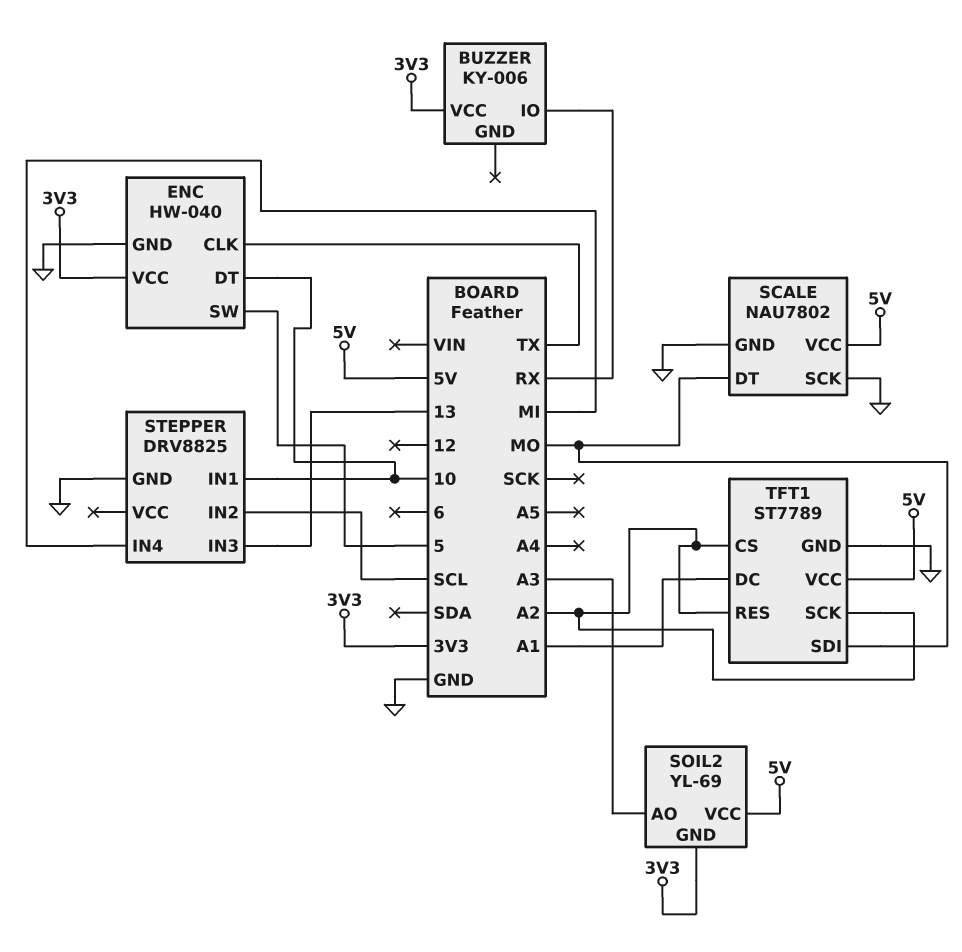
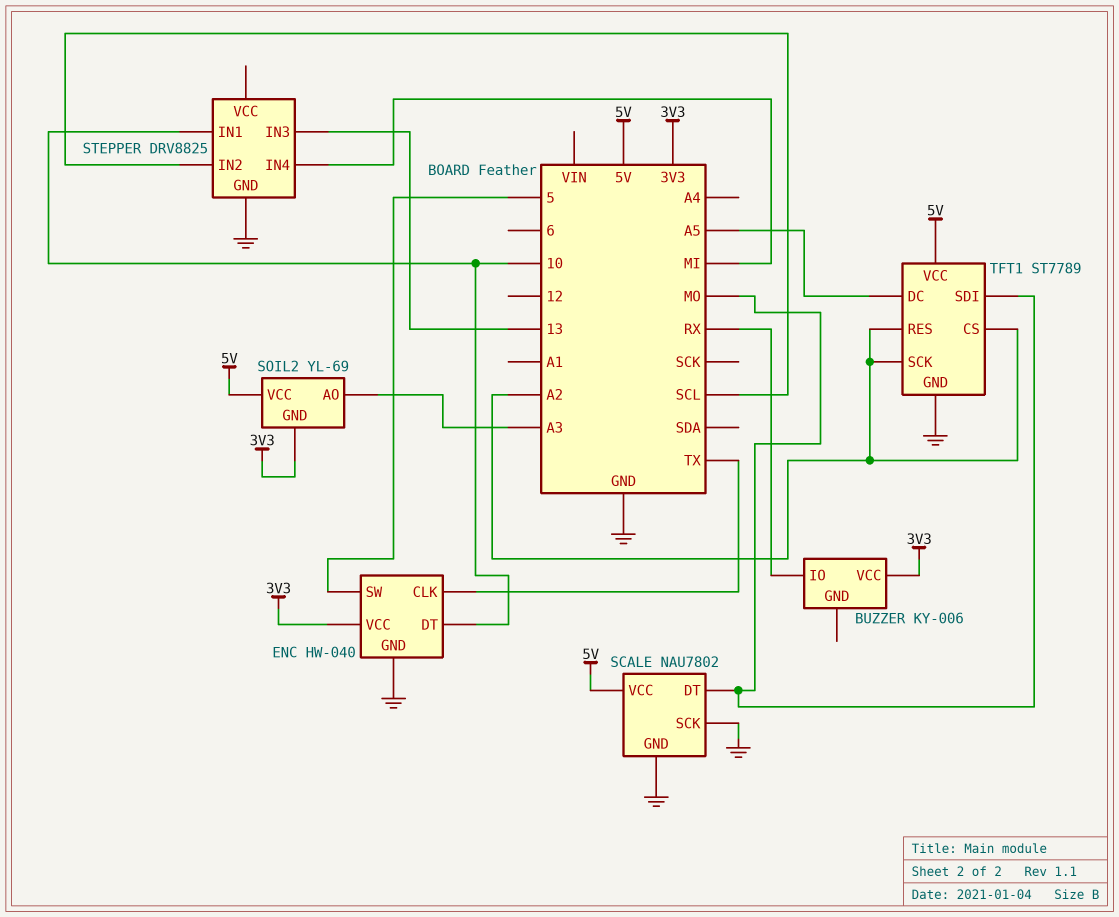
TFT1 pin DC: A1 -> A5

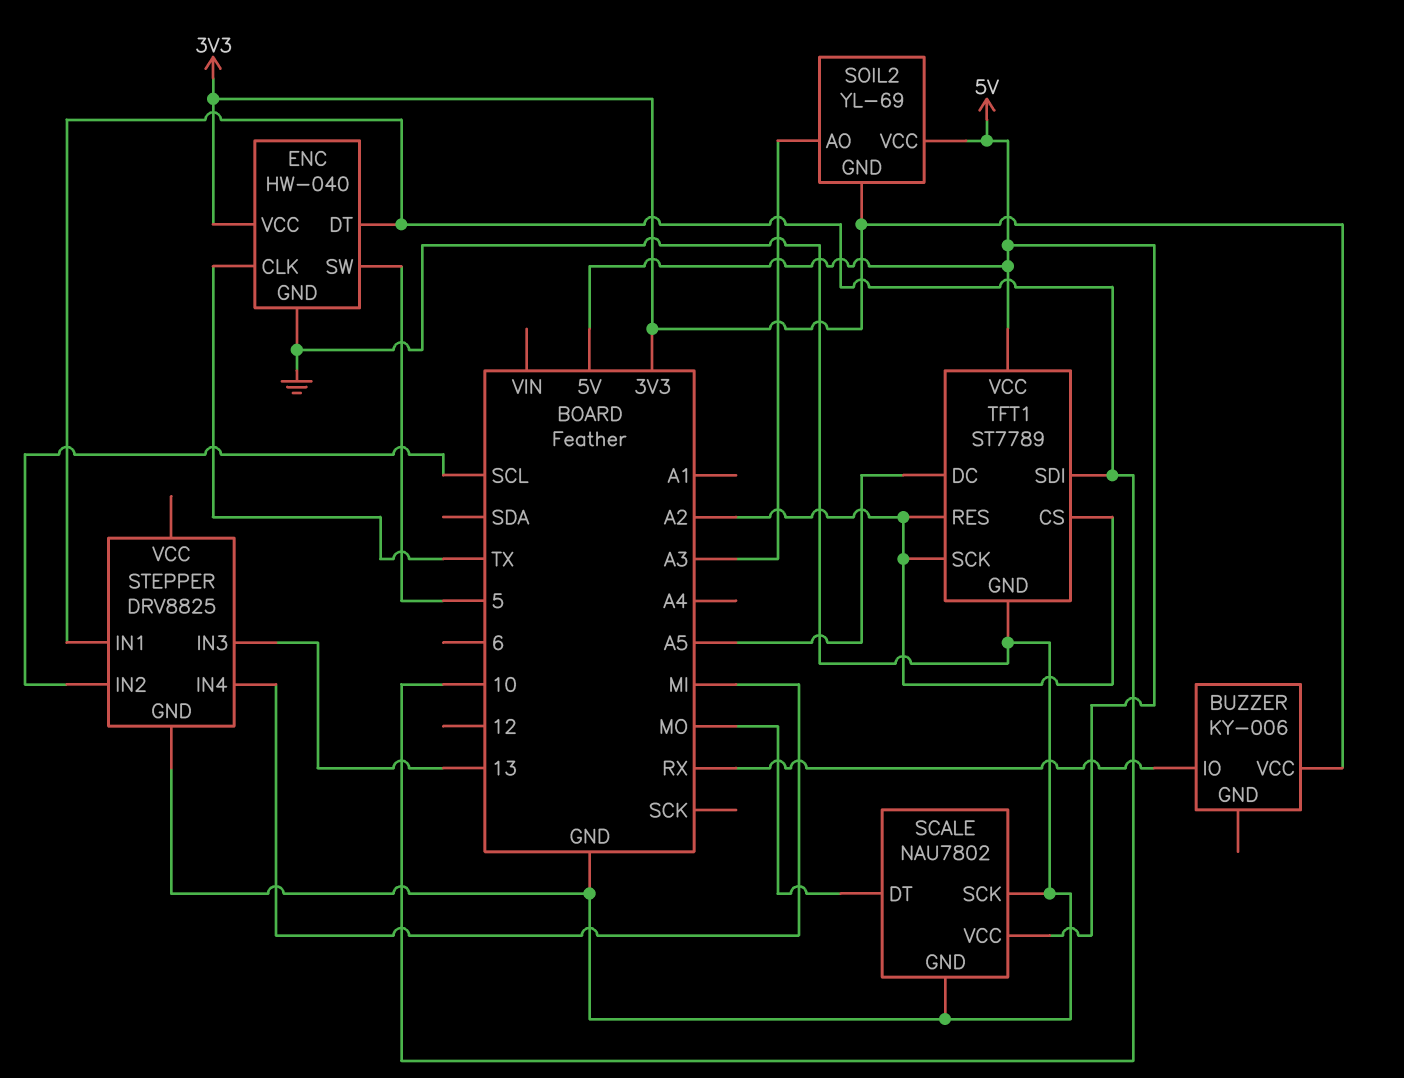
TFT1 pin SDI: MO -> 10

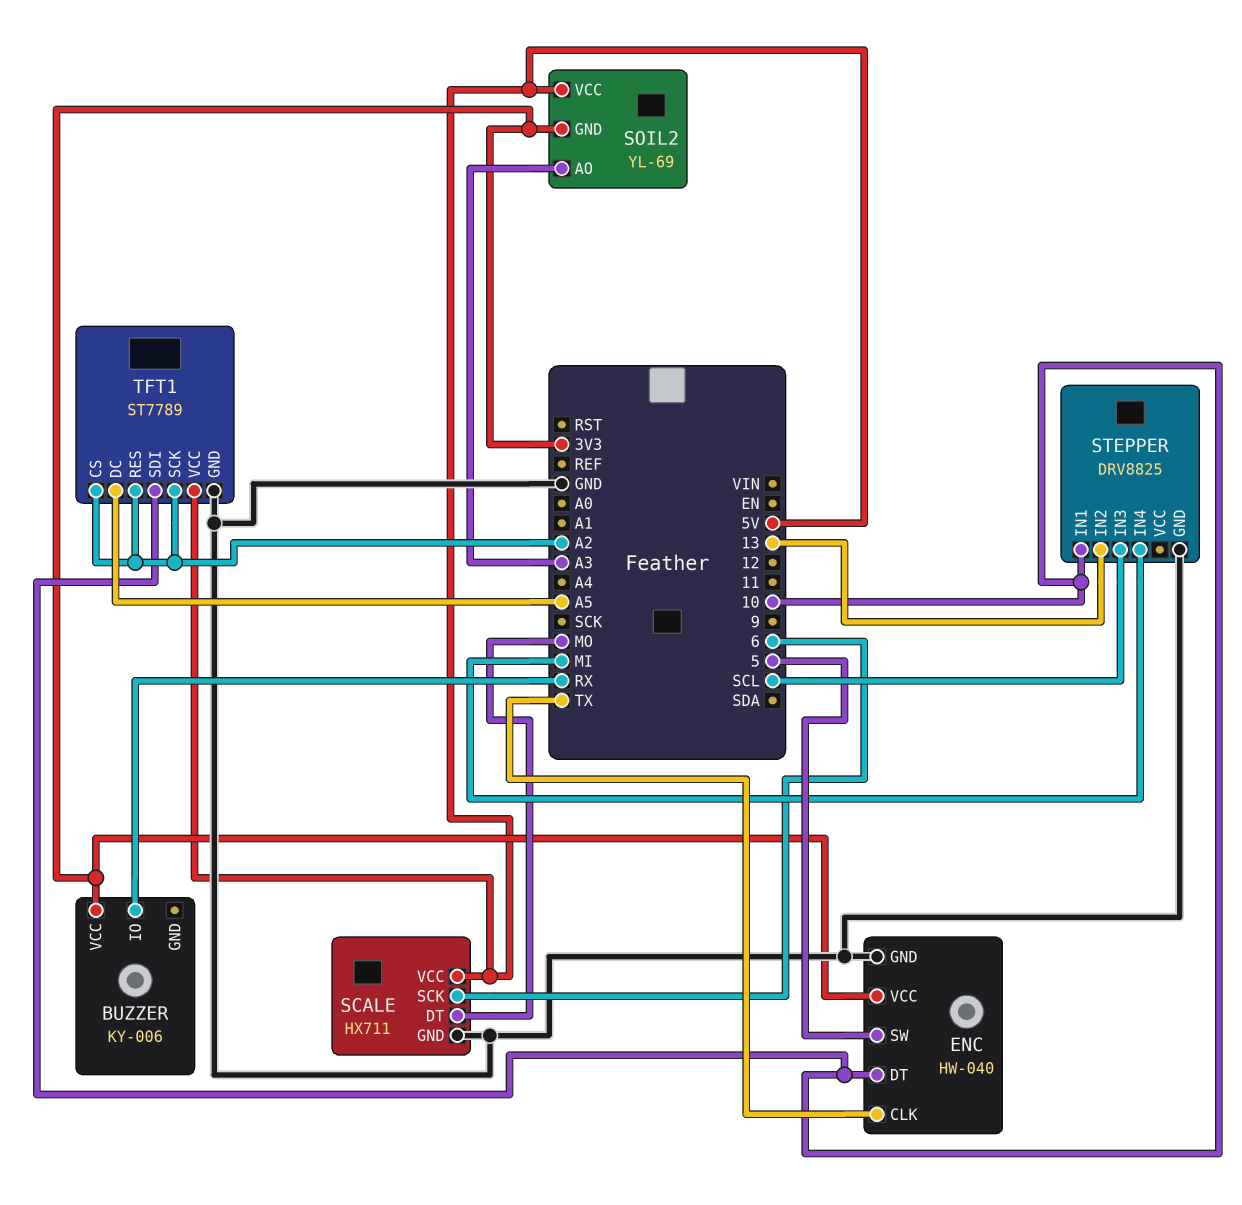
SCALE: NAU7802 -> HX711
SCALE pin SCK: GND -> 6
STEPPER pin IN2: SCL -> 13
STEPPER pin IN3: 13 -> SCL

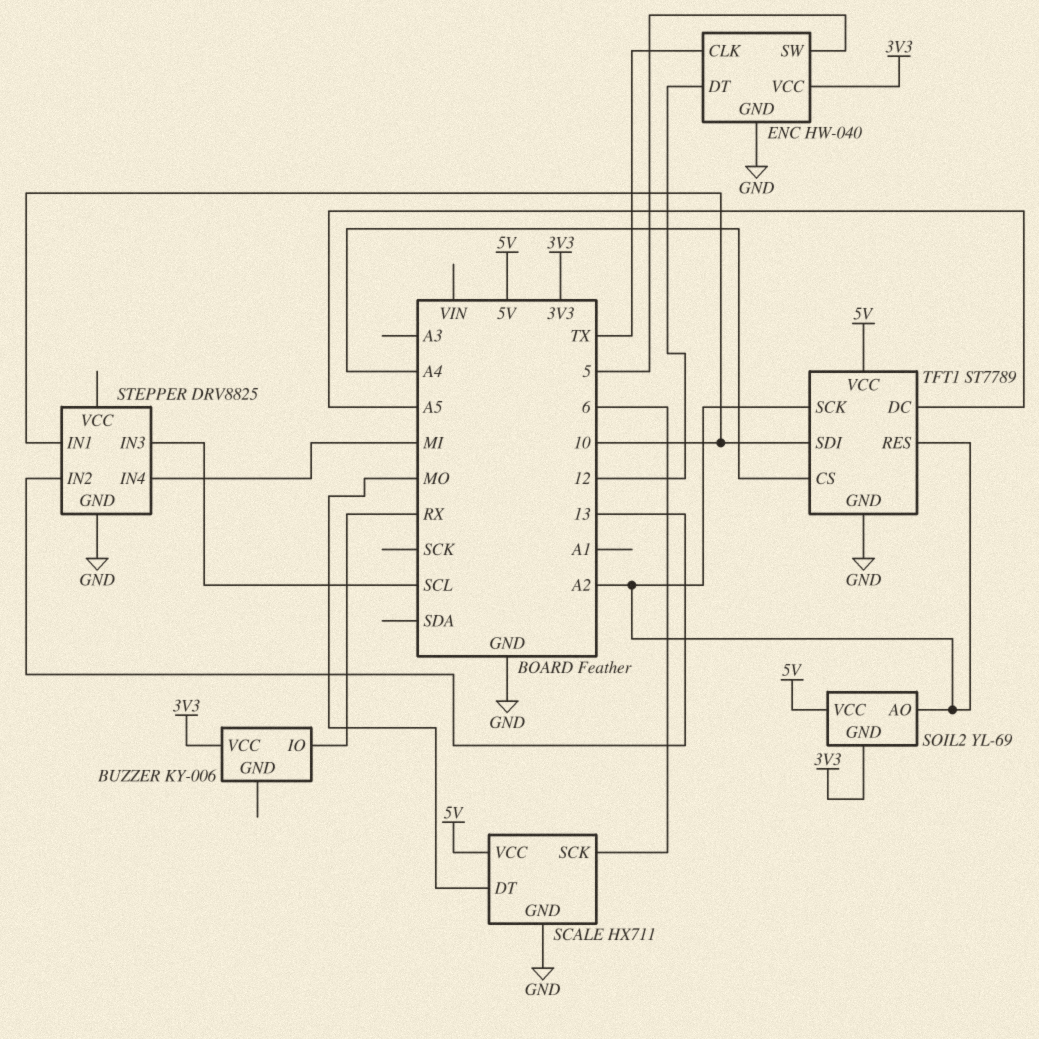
ENC pin DT: 10 -> 12
SOIL2 pin AO: A3 -> A2
TFT1 pin CS: A2 -> A4

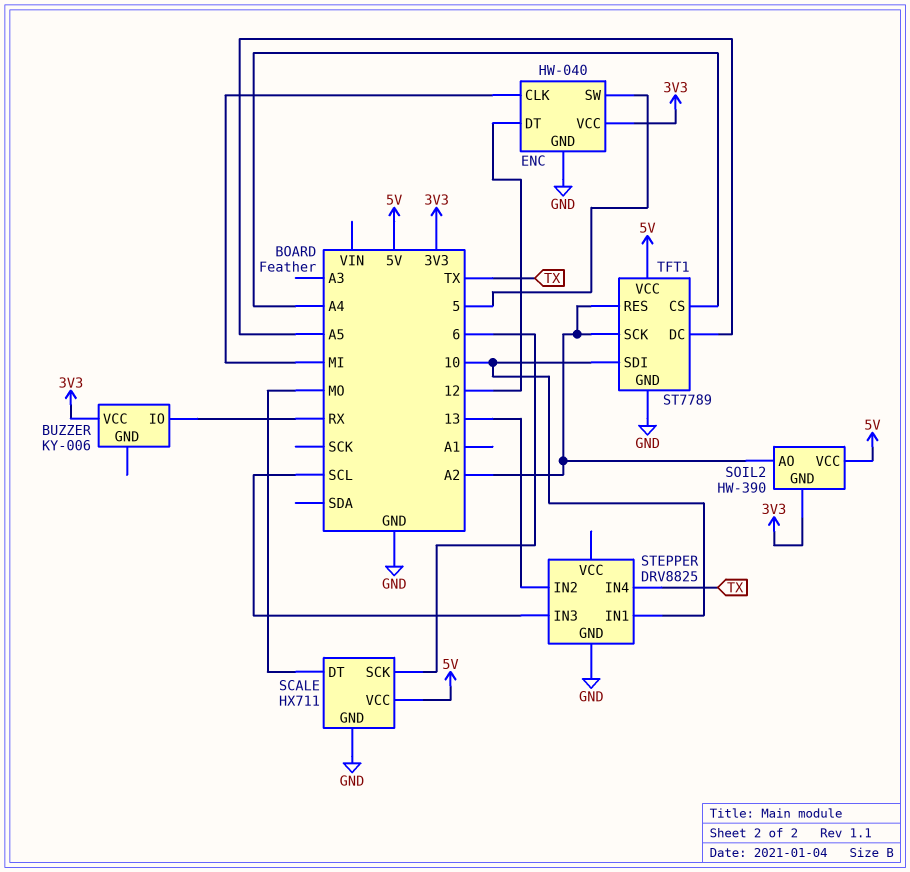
ENC pin CLK: TX -> MI
SOIL2: YL-69 -> HW-390
STEPPER pin IN4: MI -> TX

